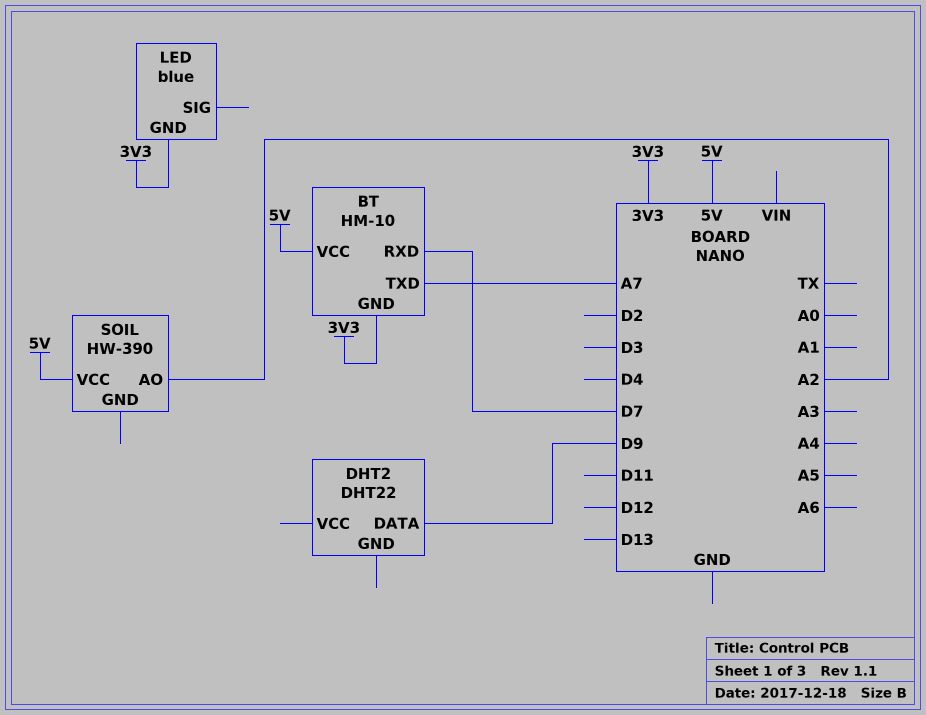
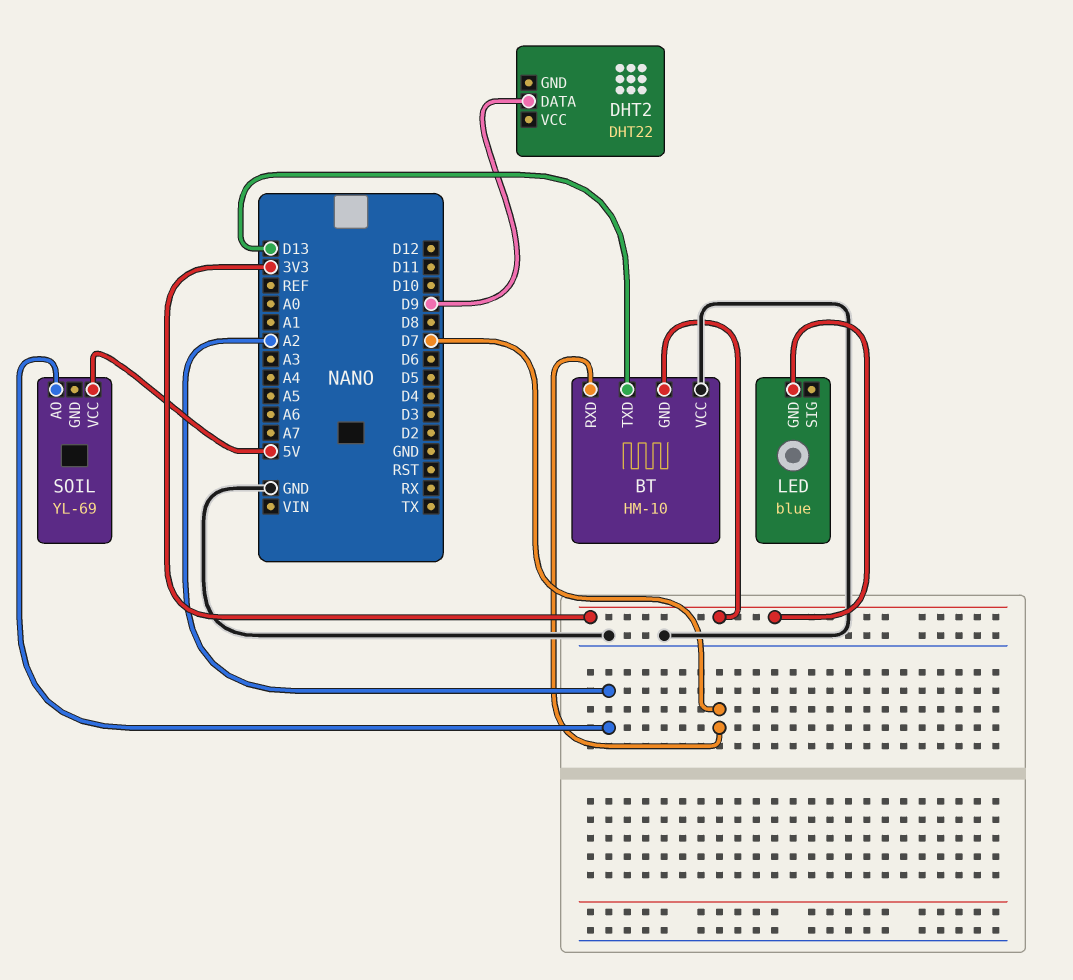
BT pin TXD: A7 -> D13
BT pin VCC: 5V -> GND
SOIL: HW-390 -> YL-69

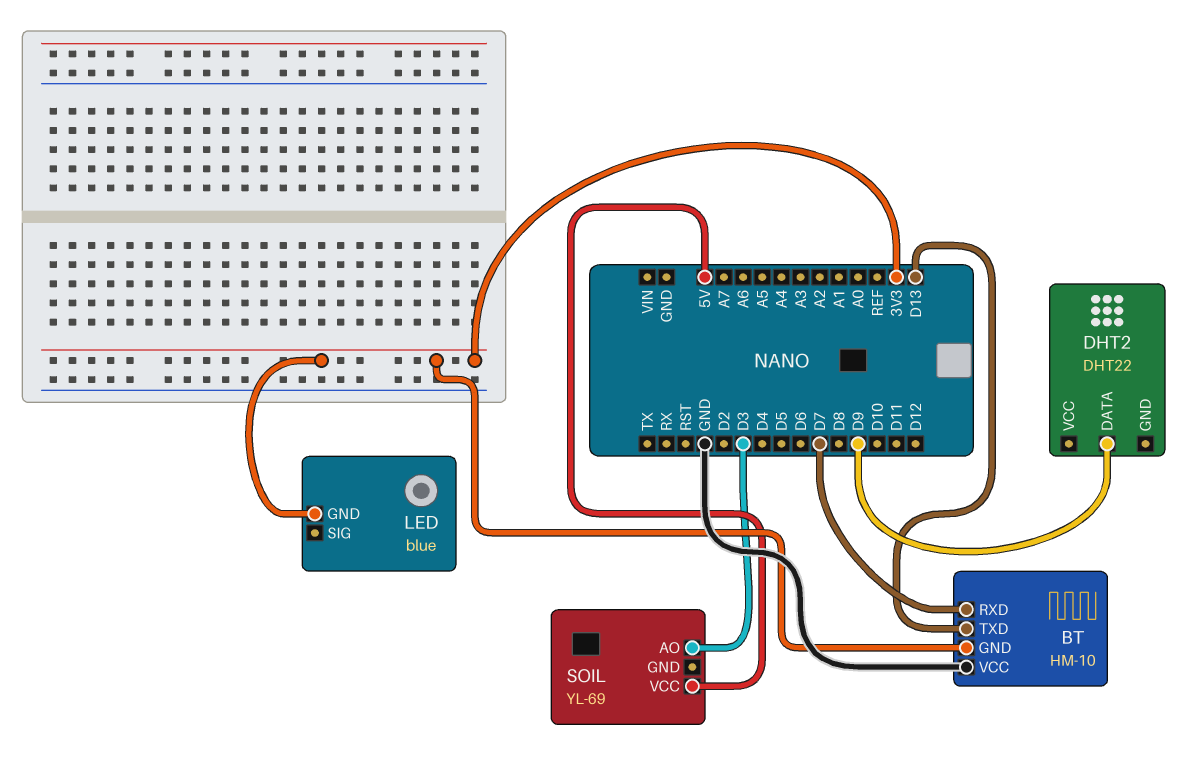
SOIL pin AO: A2 -> D3

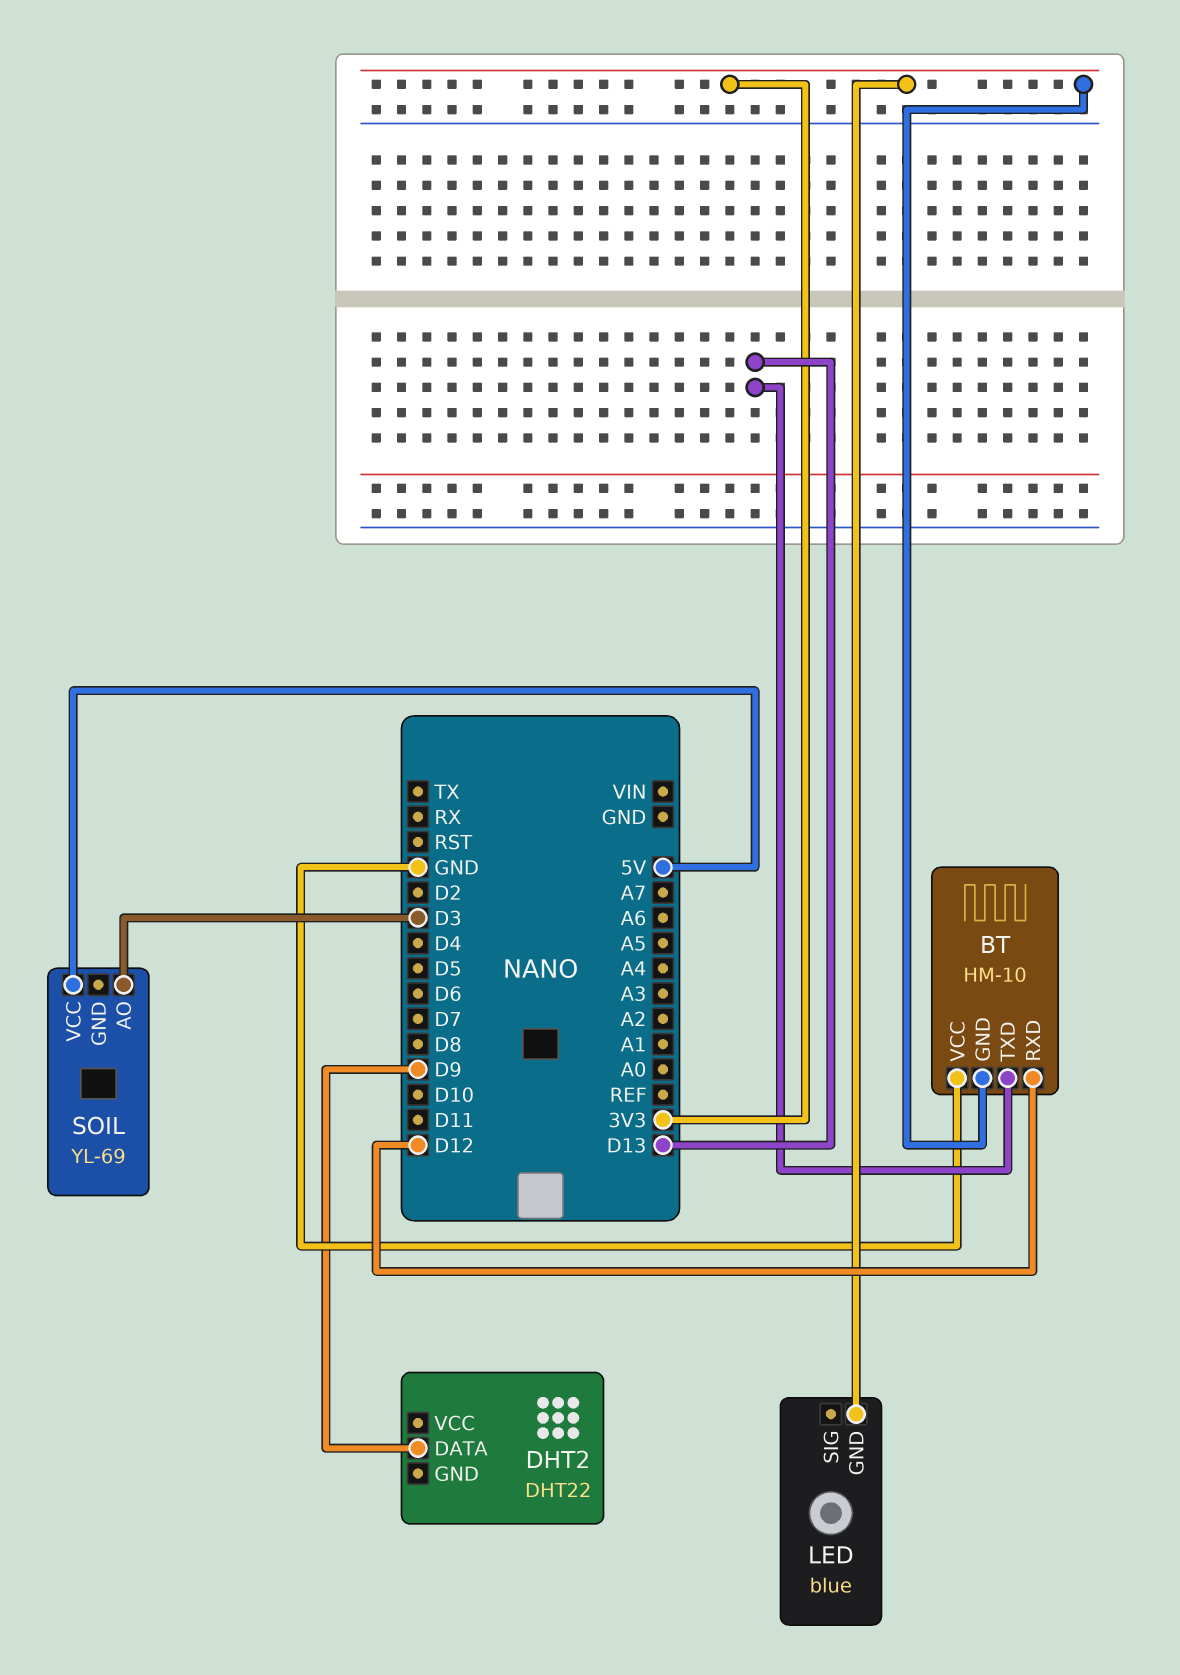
BT pin RXD: D7 -> D12

